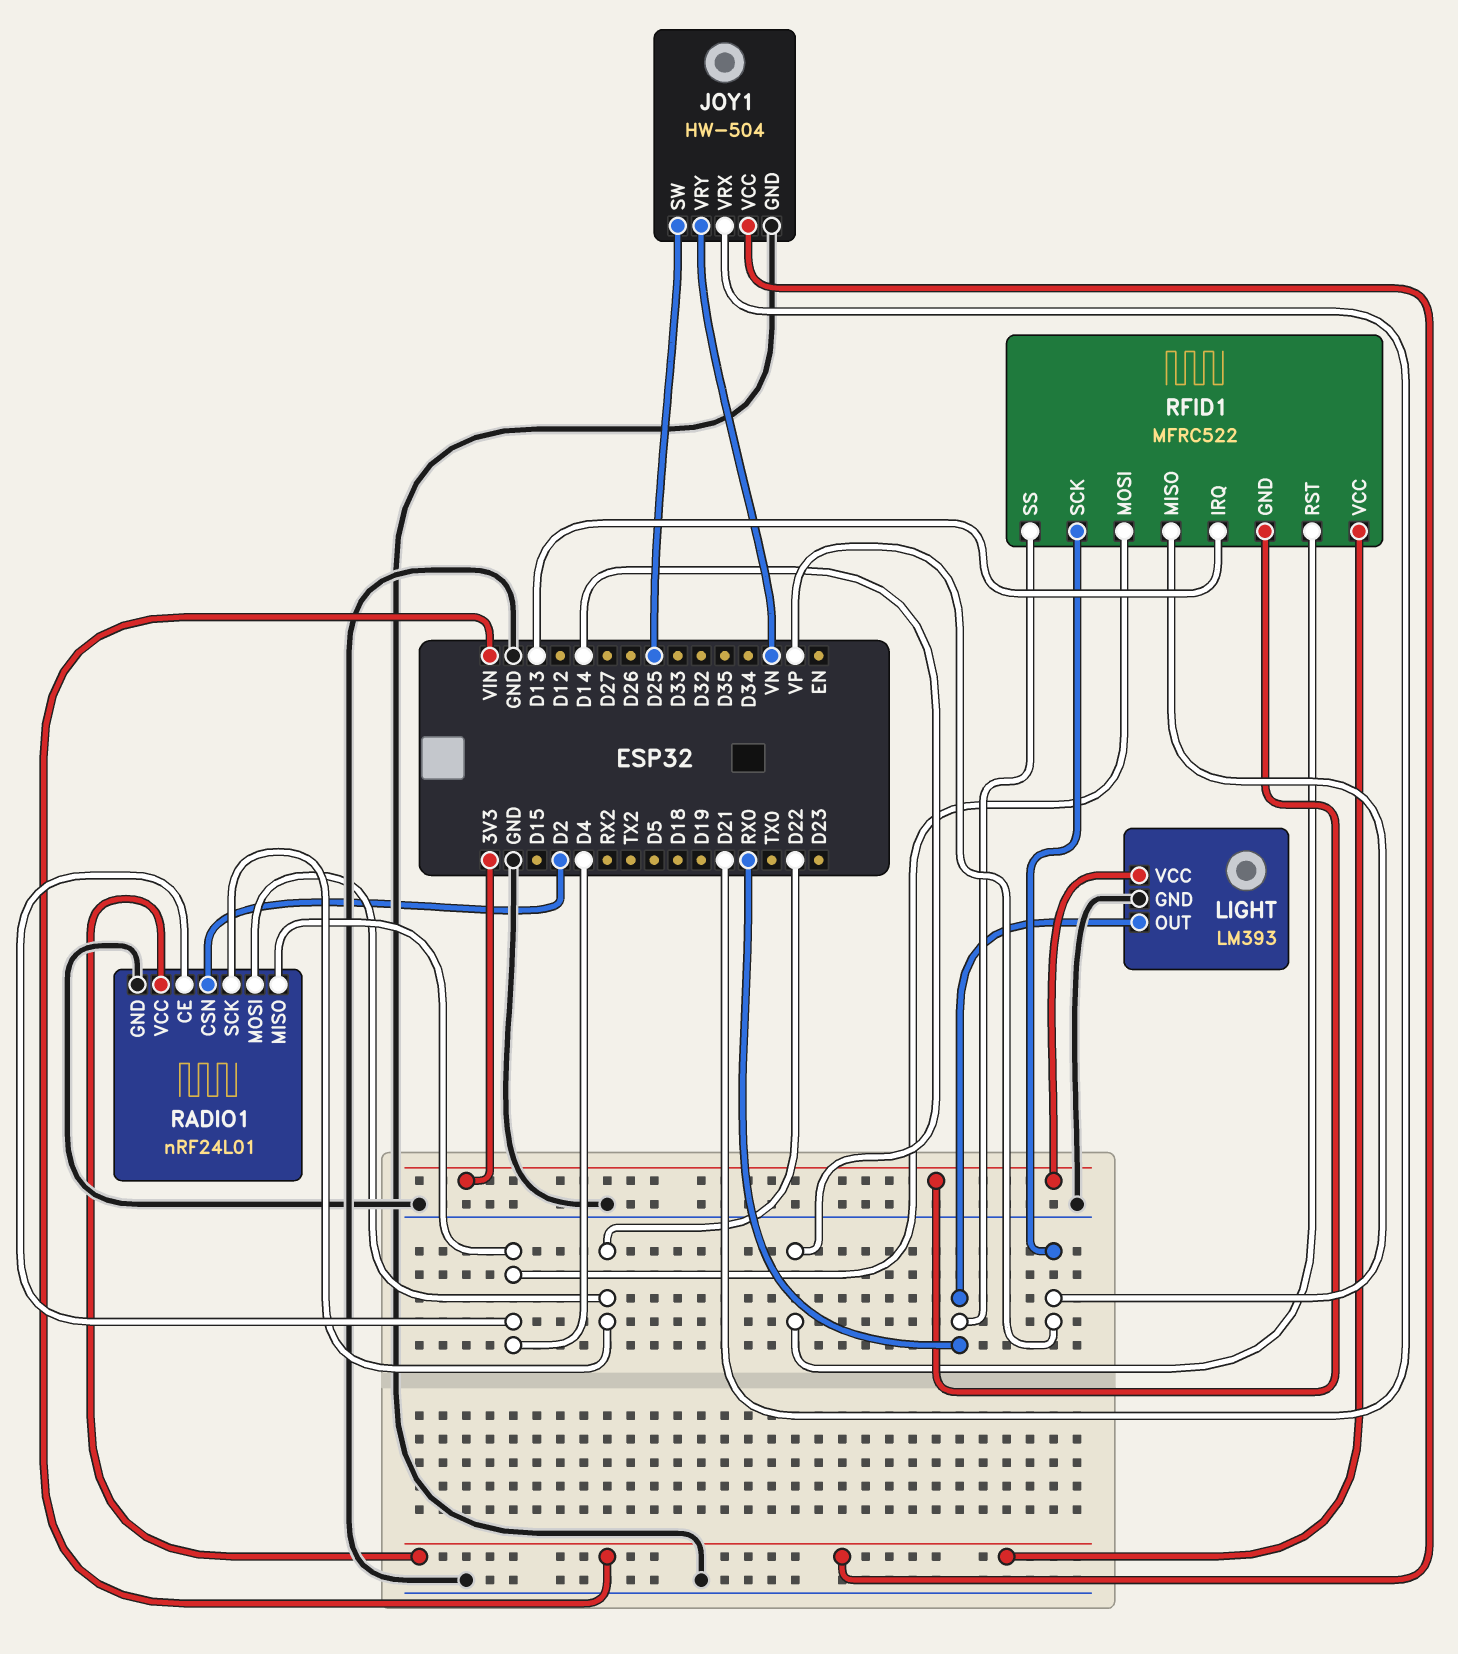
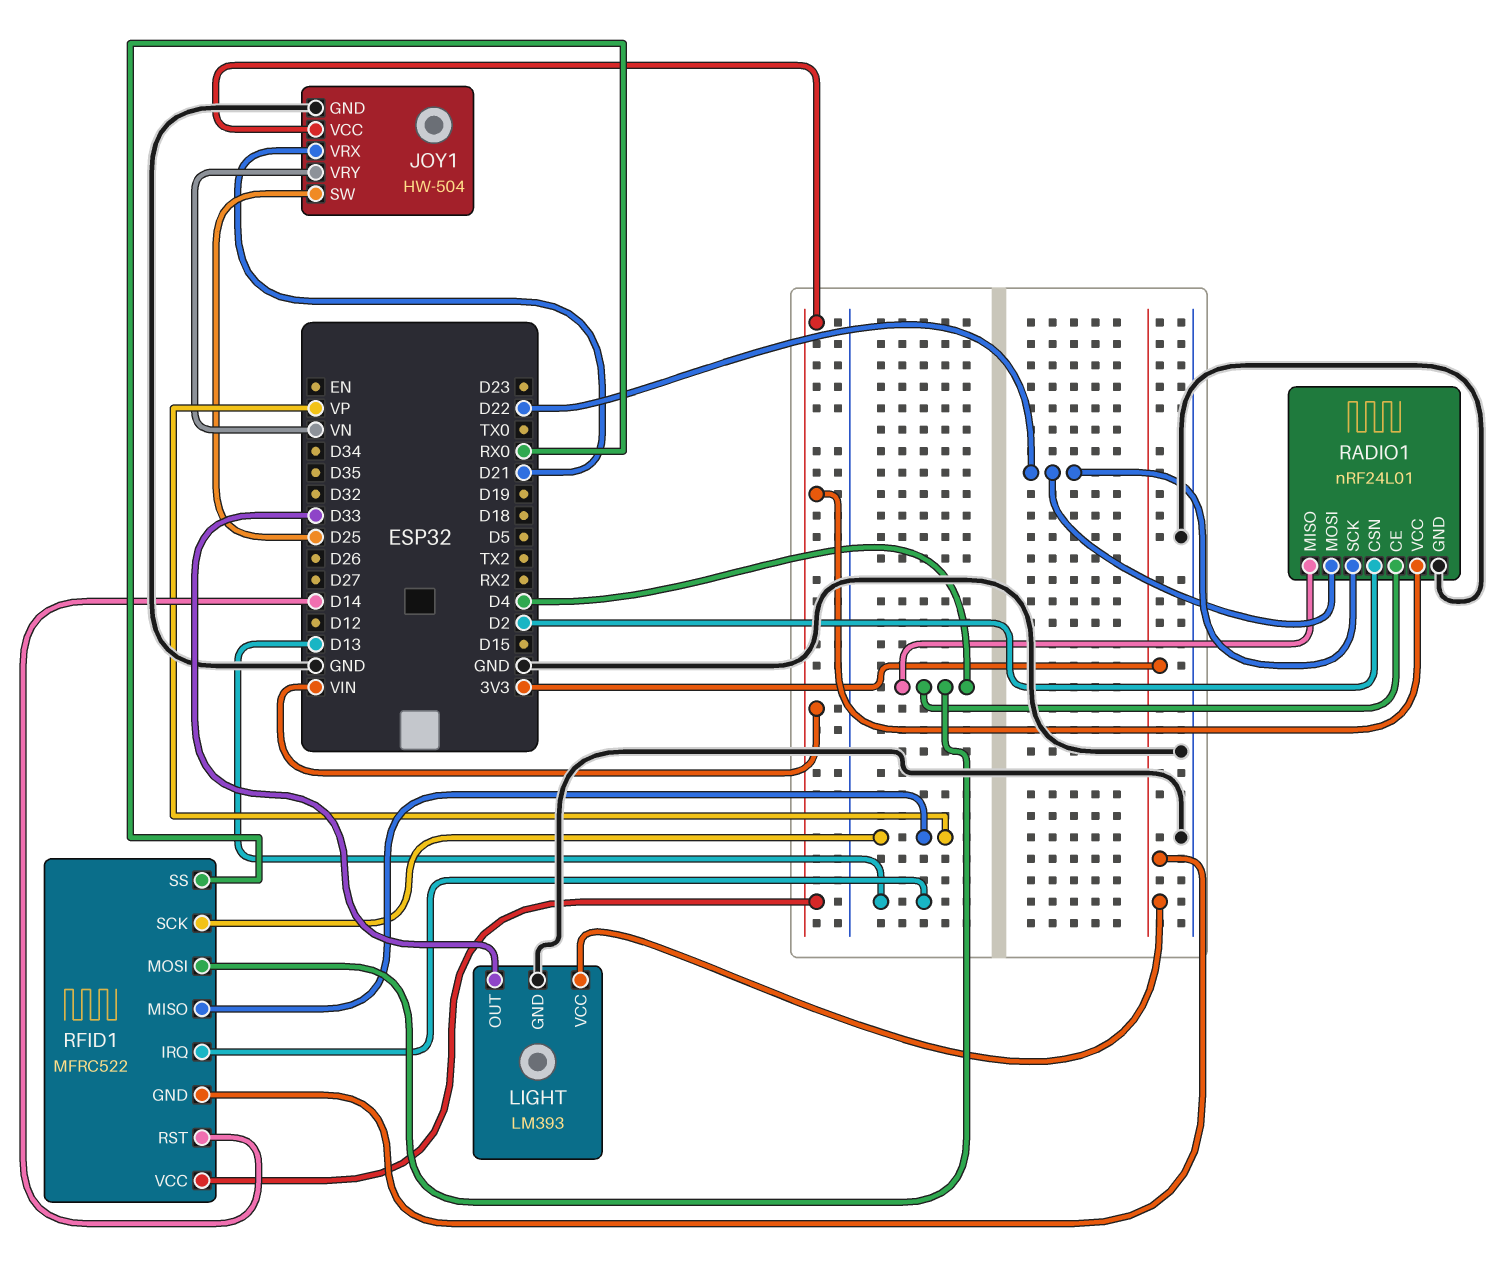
LIGHT pin OUT: RX0 -> D33

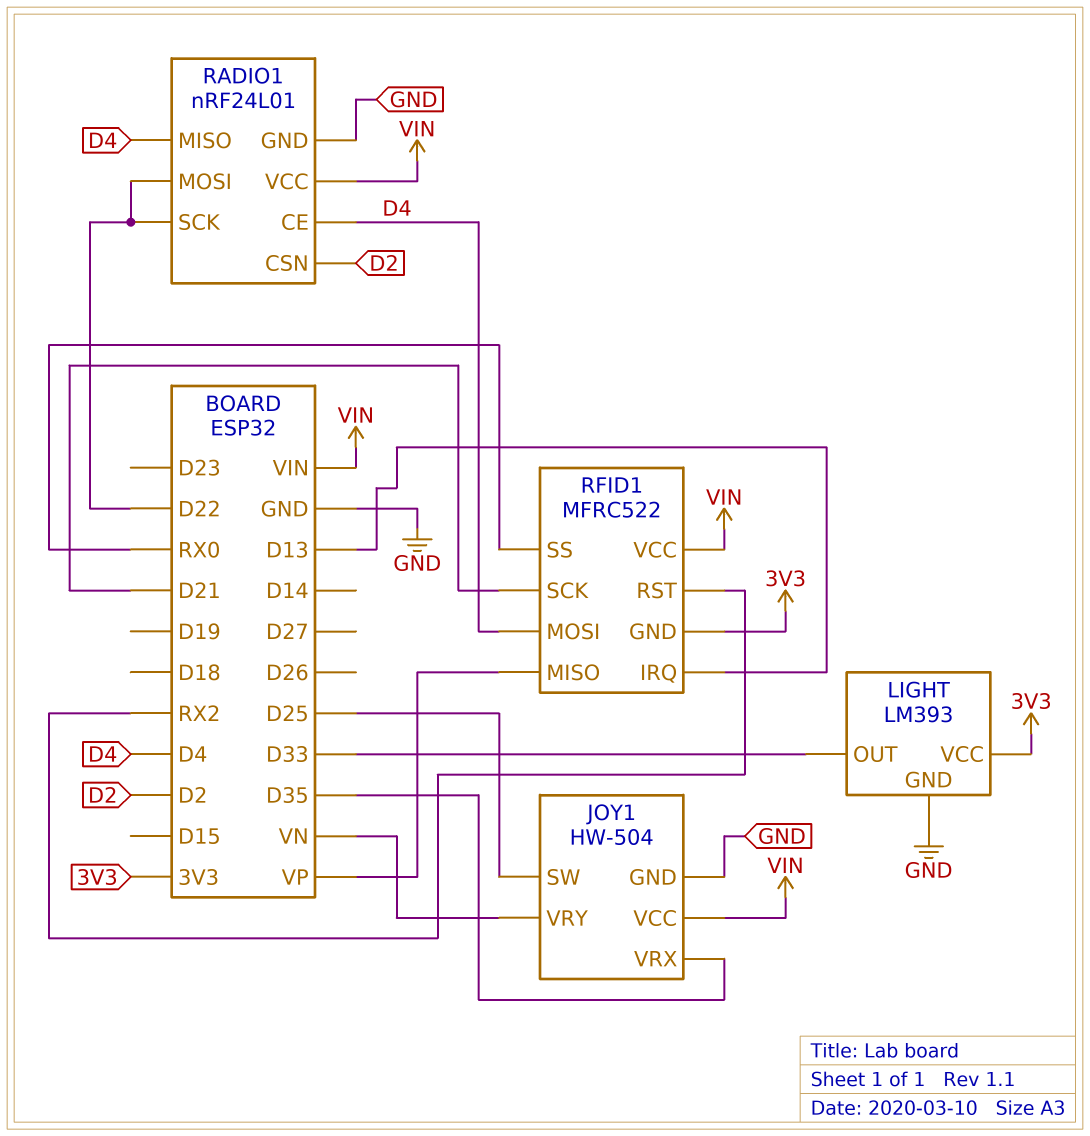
JOY1 pin VRX: D21 -> D35
RFID1 pin RST: D14 -> RX2
RFID1 pin SCK: VP -> D21

